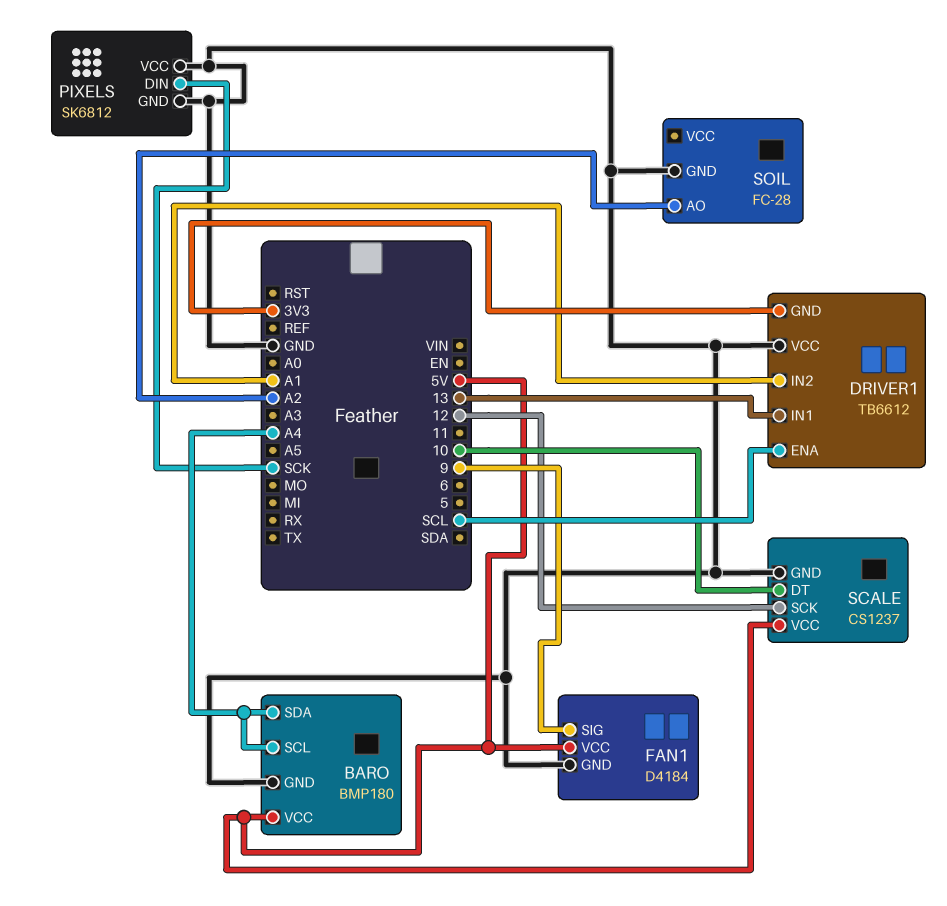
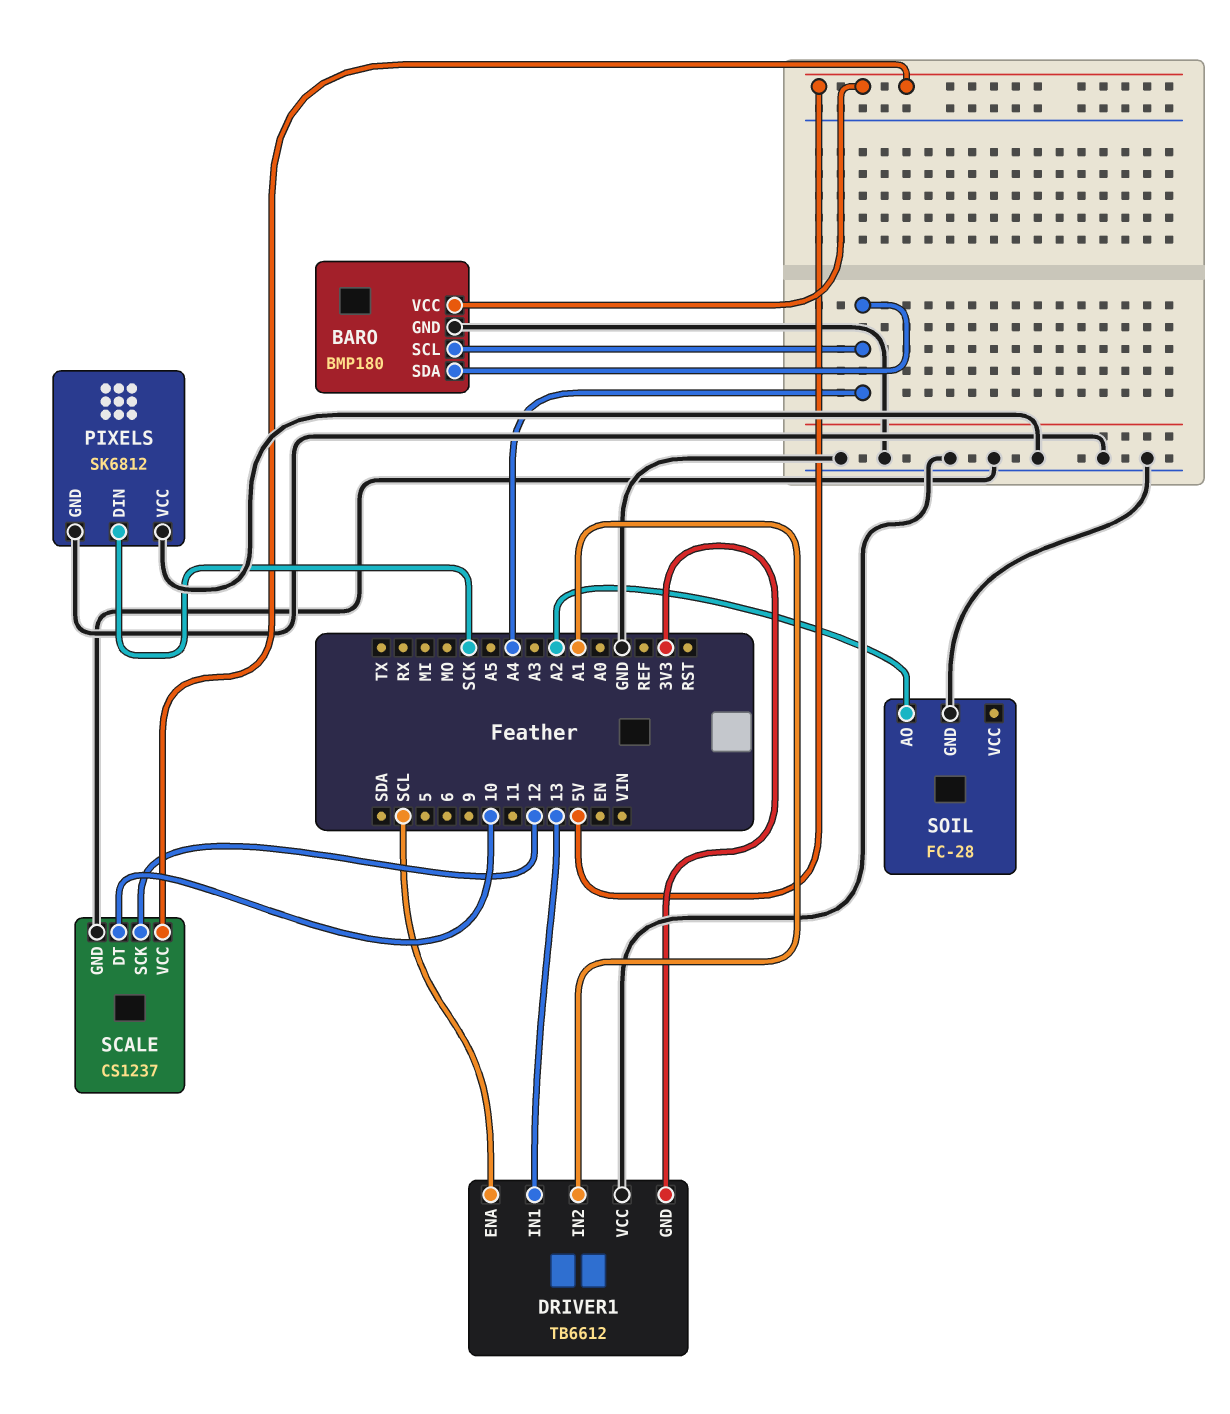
FAN1: D4184 -> none
FAN1 pin GND: GND -> none
FAN1 pin SIG: 9 -> none
FAN1 pin VCC: 5V -> none

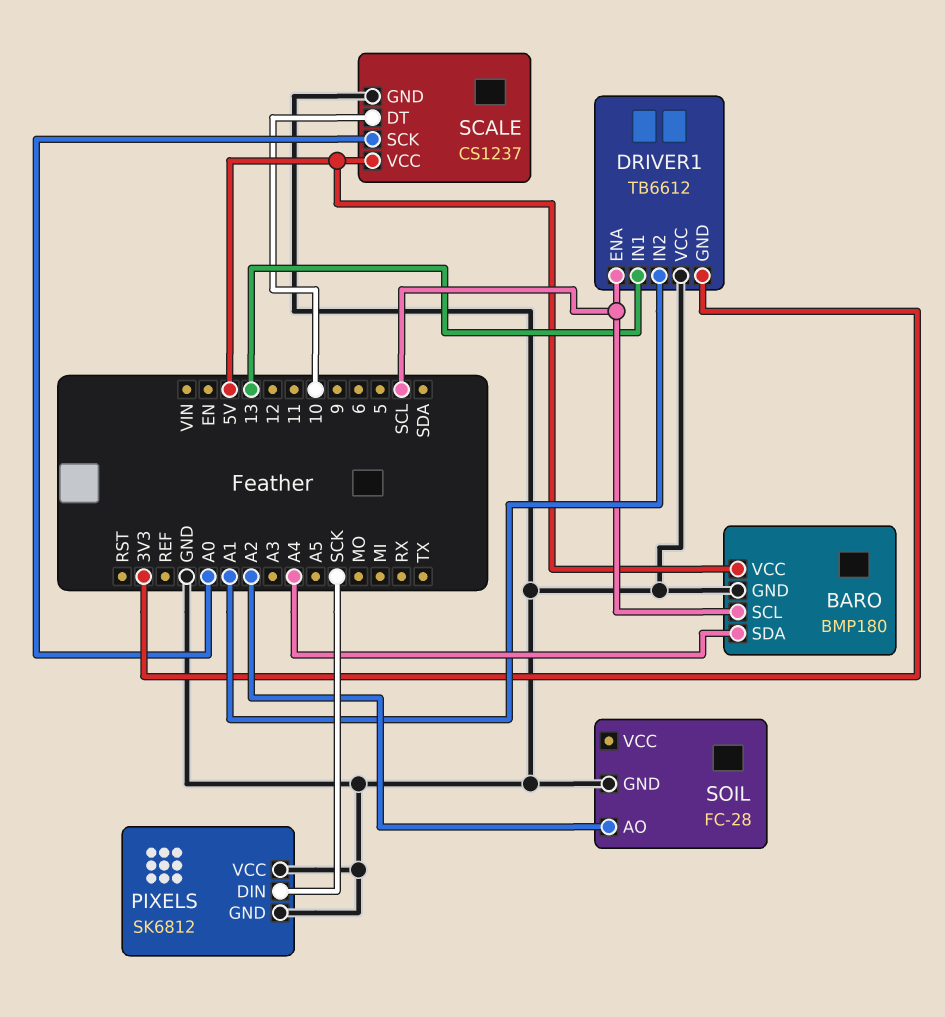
BARO pin SCL: A4 -> SCL
SCALE pin SCK: 12 -> A0

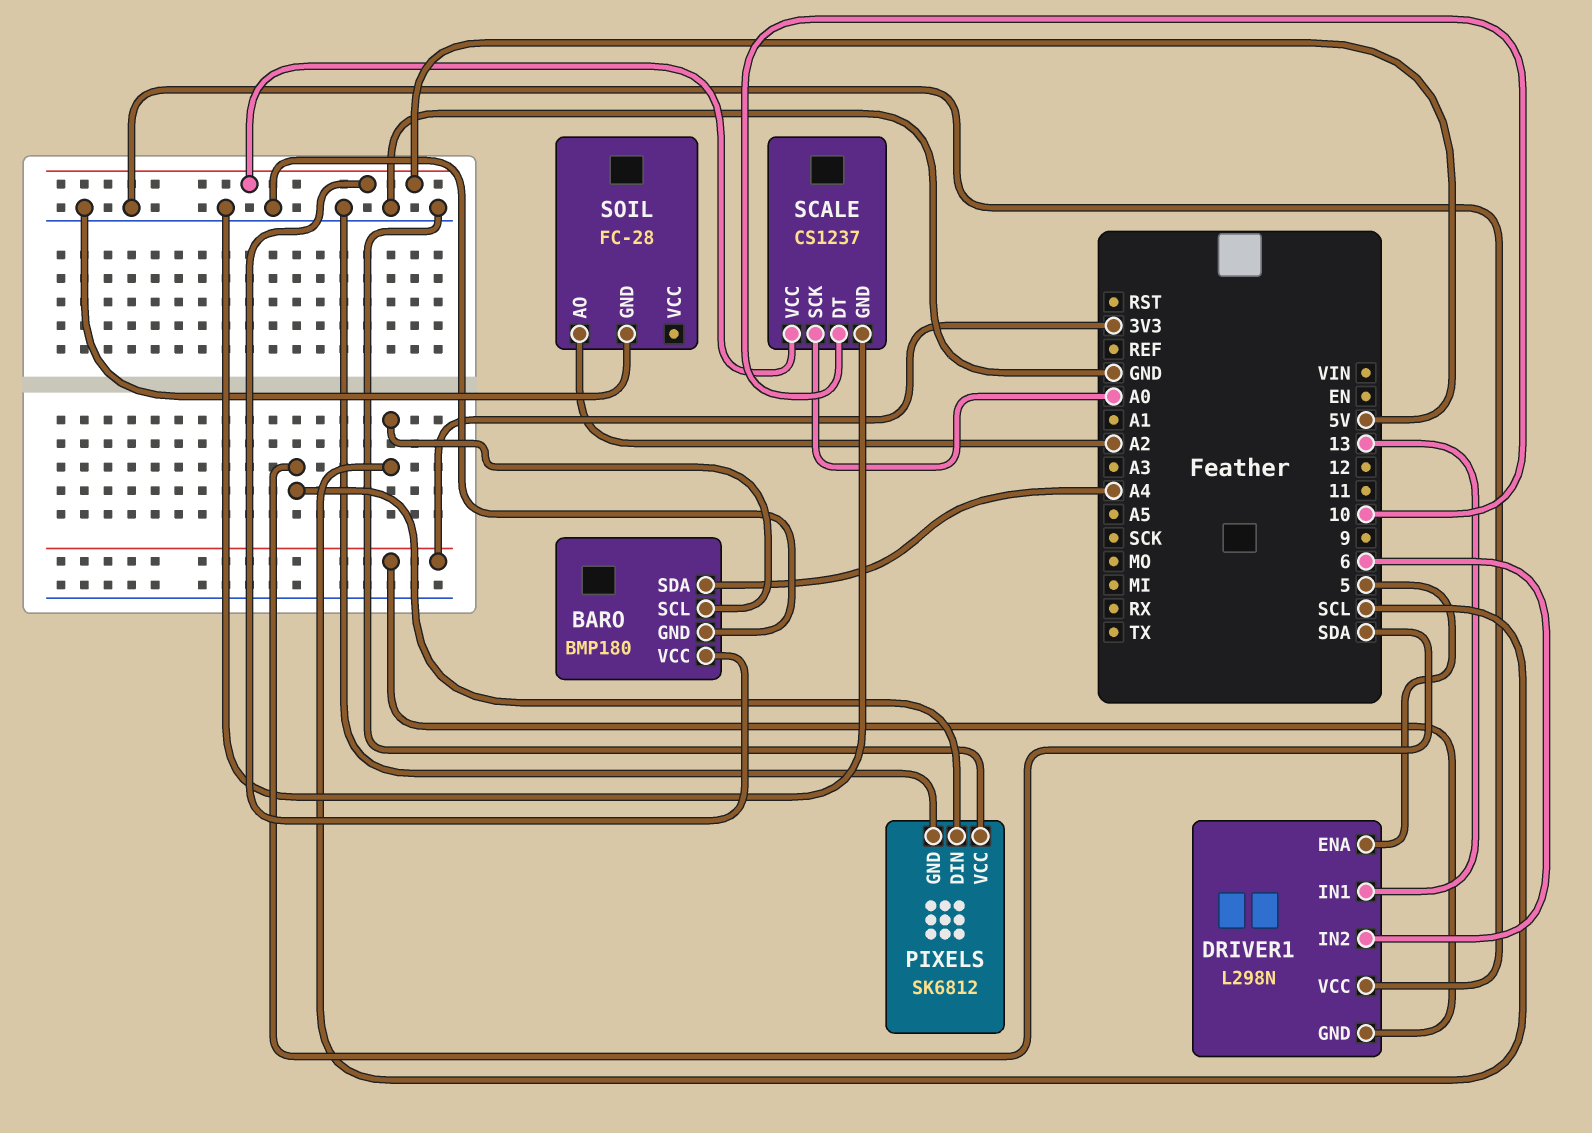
DRIVER1: TB6612 -> L298N
DRIVER1 pin ENA: SCL -> 5
DRIVER1 pin IN2: A1 -> 6
PIXELS pin DIN: SCK -> SDA

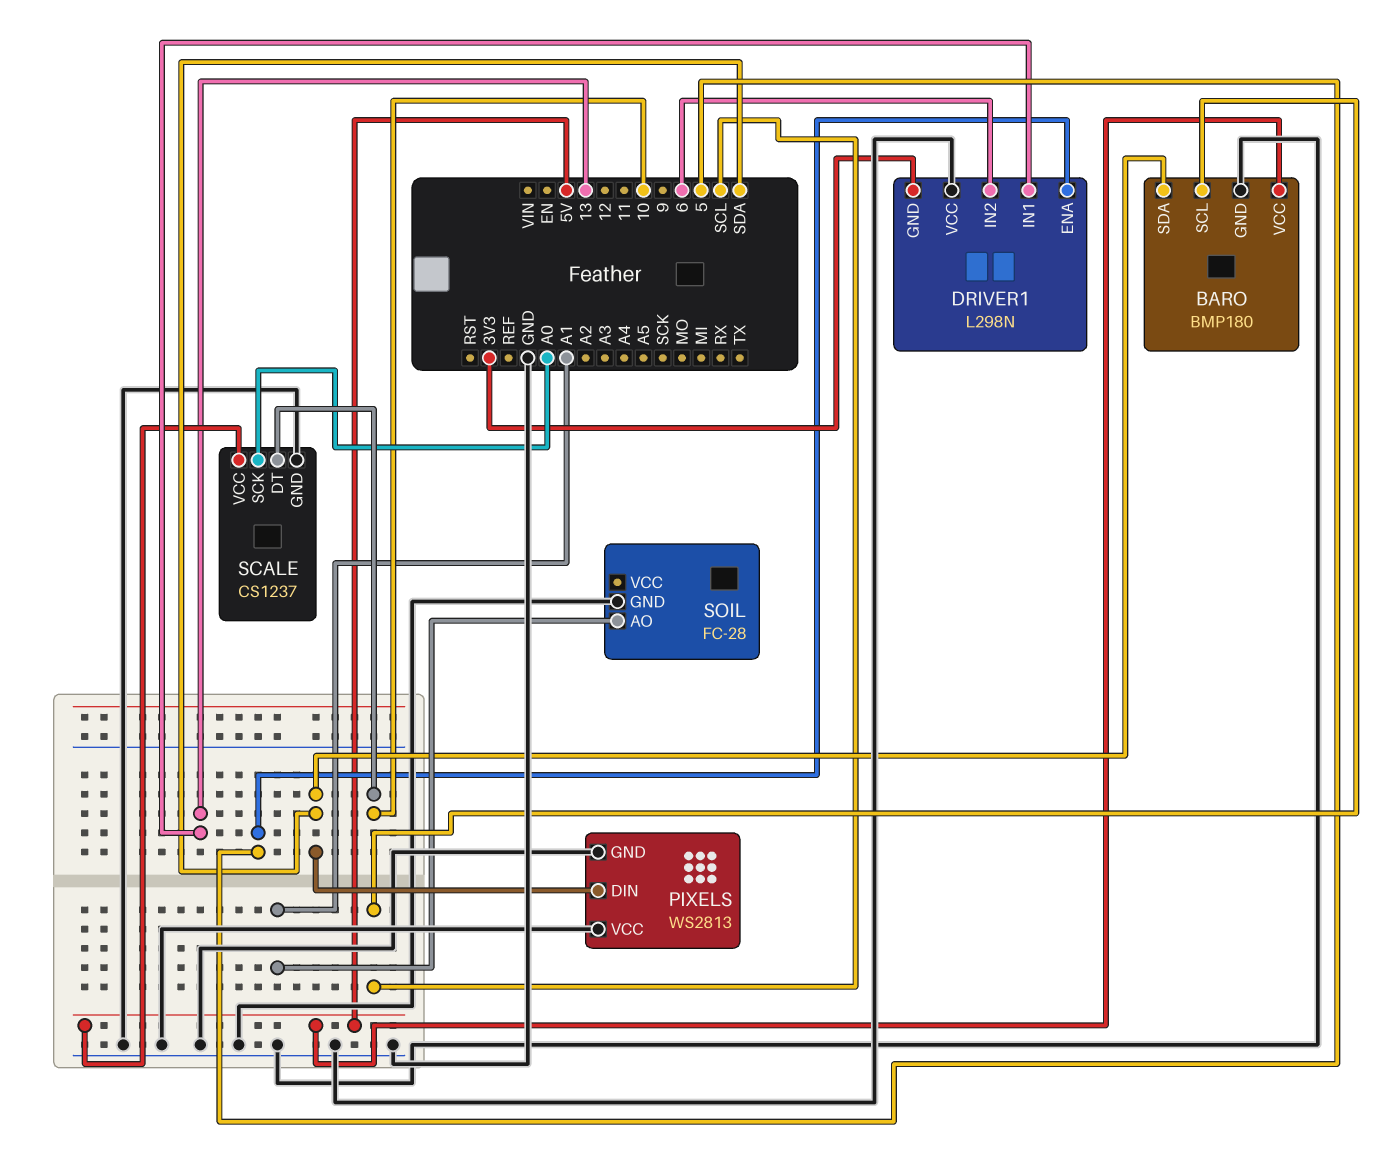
BARO pin SDA: A4 -> SDA
PIXELS: SK6812 -> WS2813
SOIL pin AO: A2 -> A1

